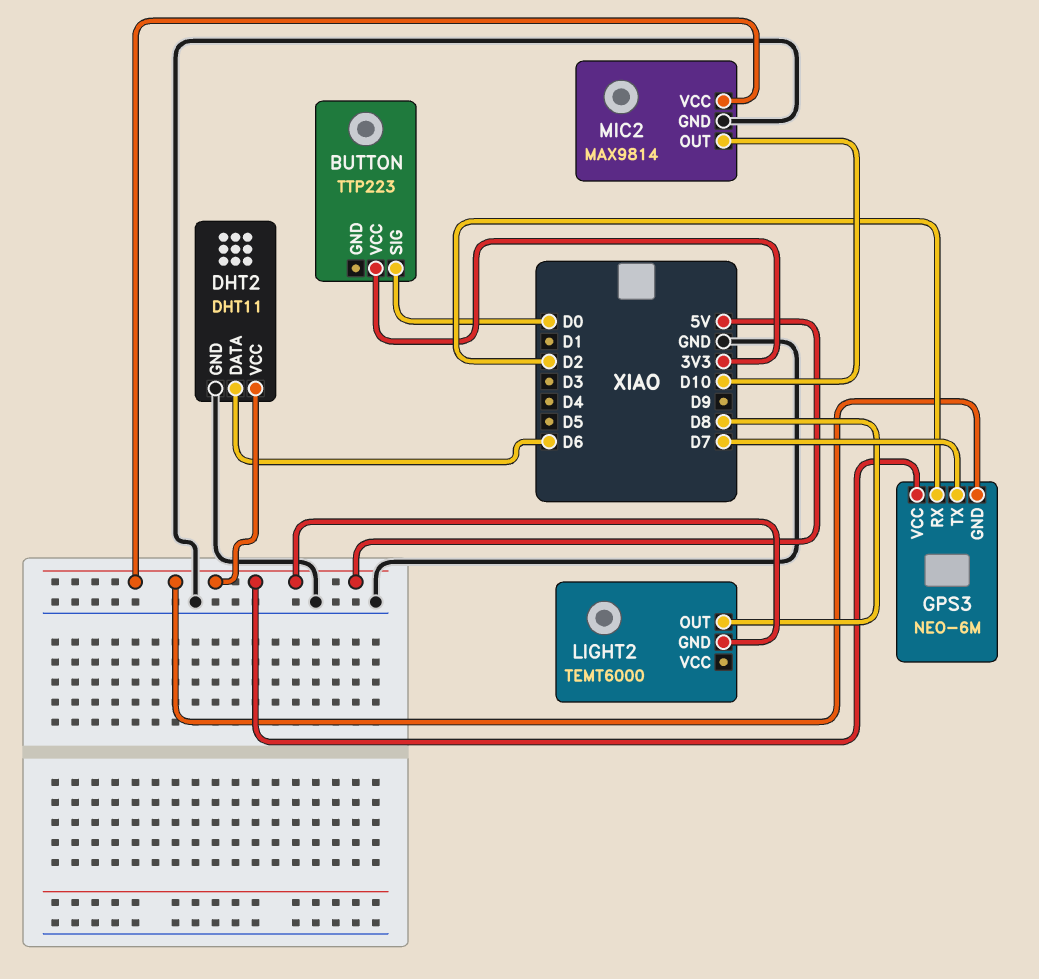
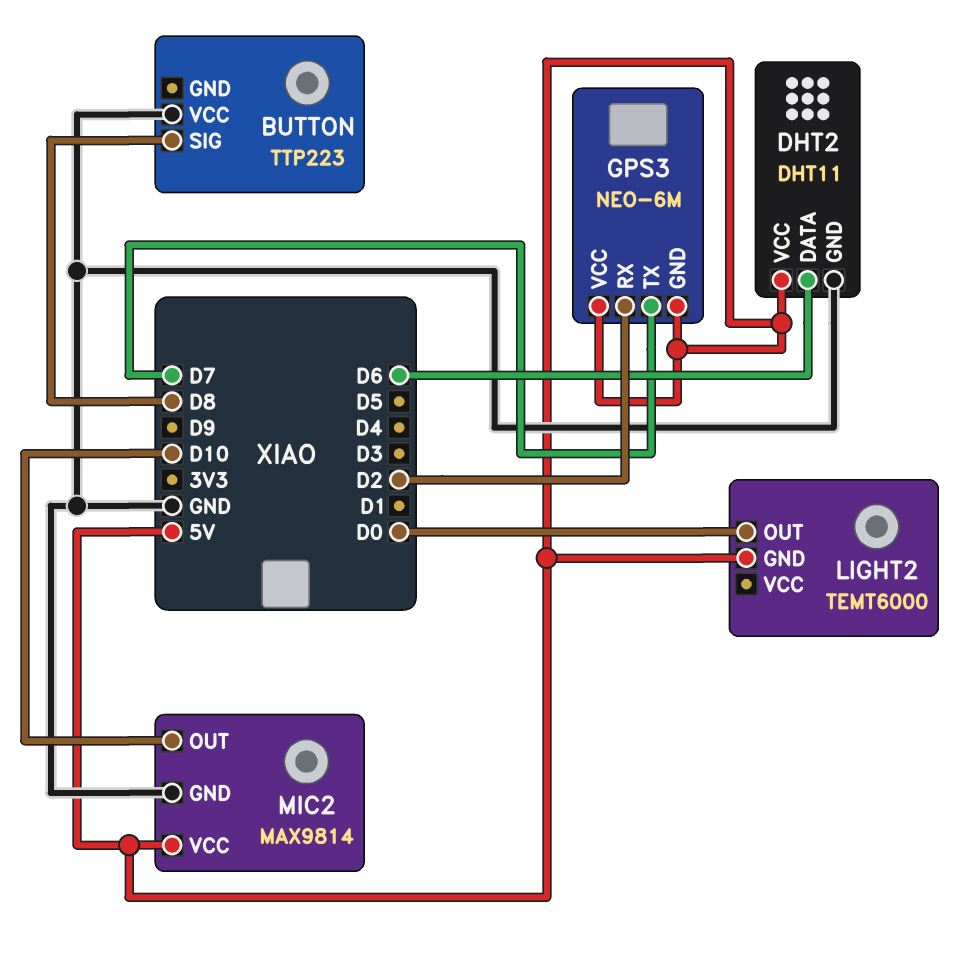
BUTTON pin SIG: D0 -> D8
BUTTON pin VCC: 3V3 -> GND
LIGHT2 pin OUT: D8 -> D0

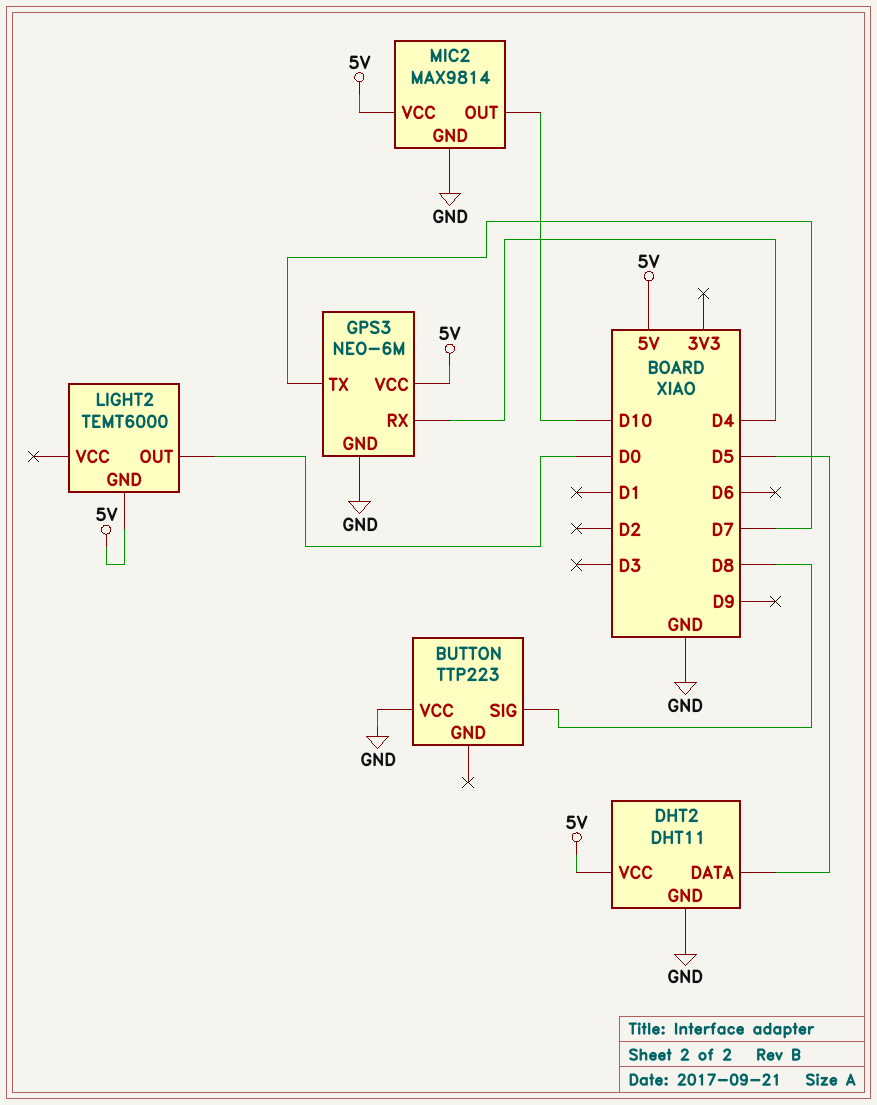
DHT2 pin DATA: D6 -> D5
GPS3 pin GND: 5V -> GND
GPS3 pin RX: D2 -> D4

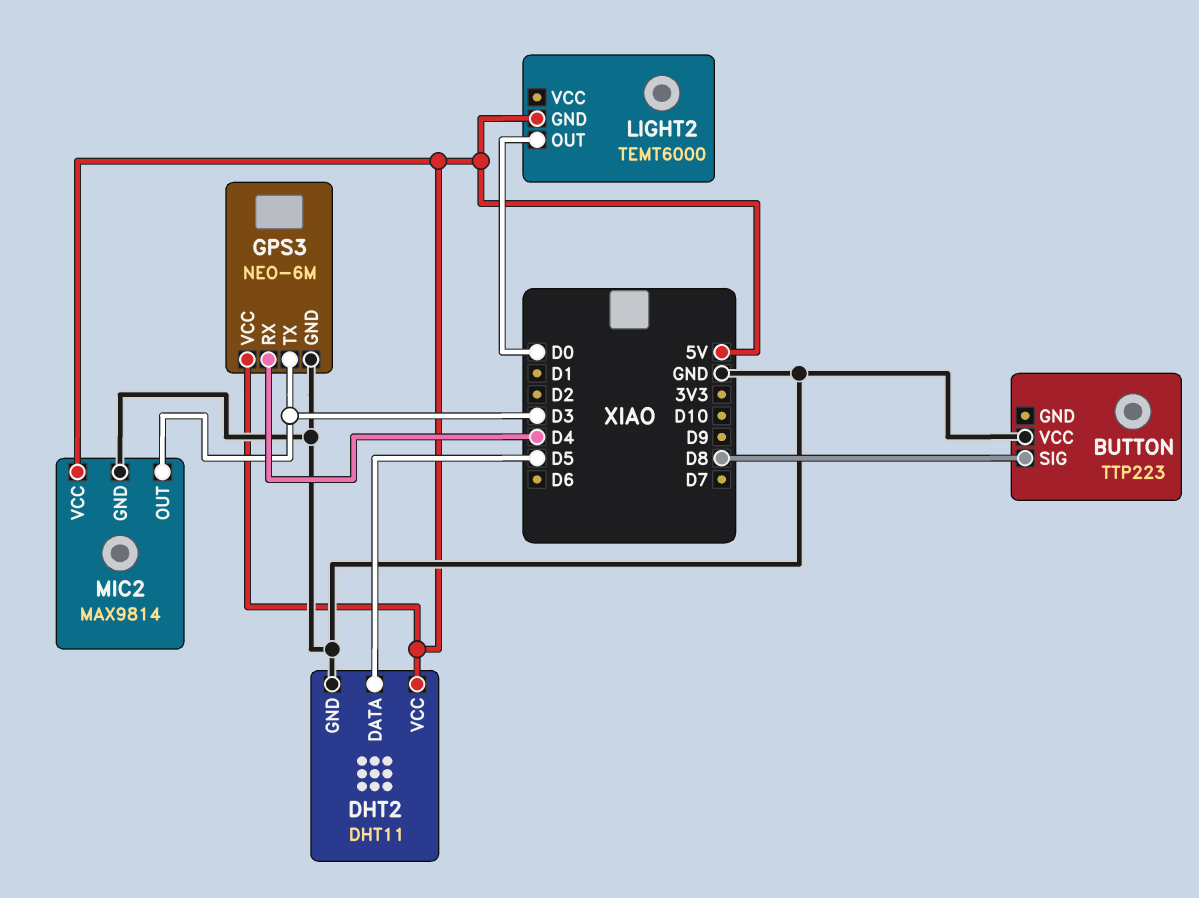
GPS3 pin TX: D7 -> D3
MIC2 pin OUT: D10 -> D3

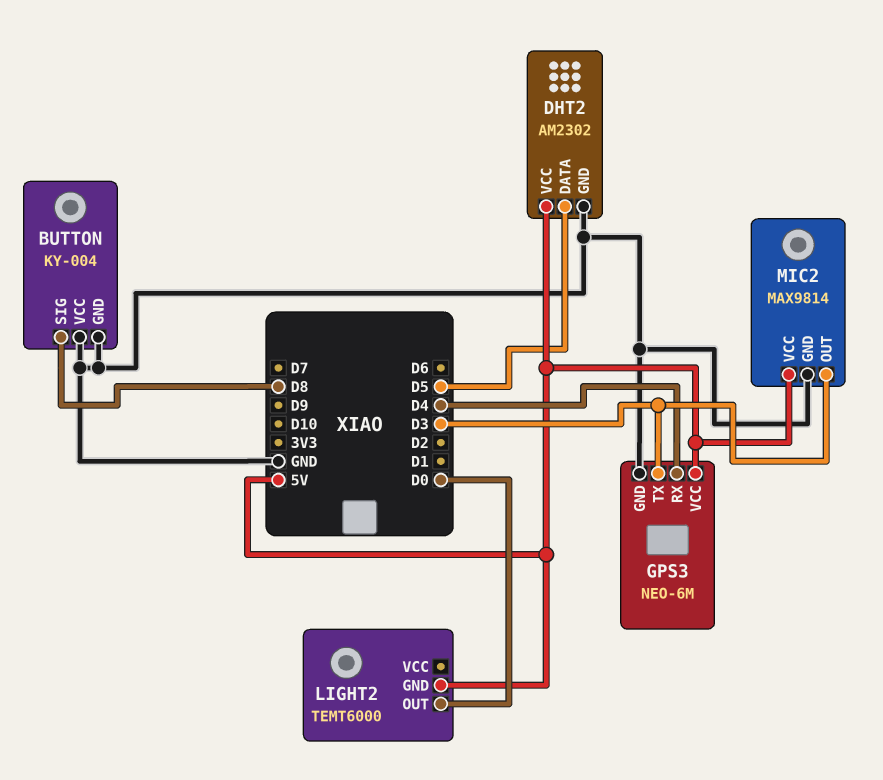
BUTTON: TTP223 -> KY-004
BUTTON pin GND: none -> GND
DHT2: DHT11 -> AM2302

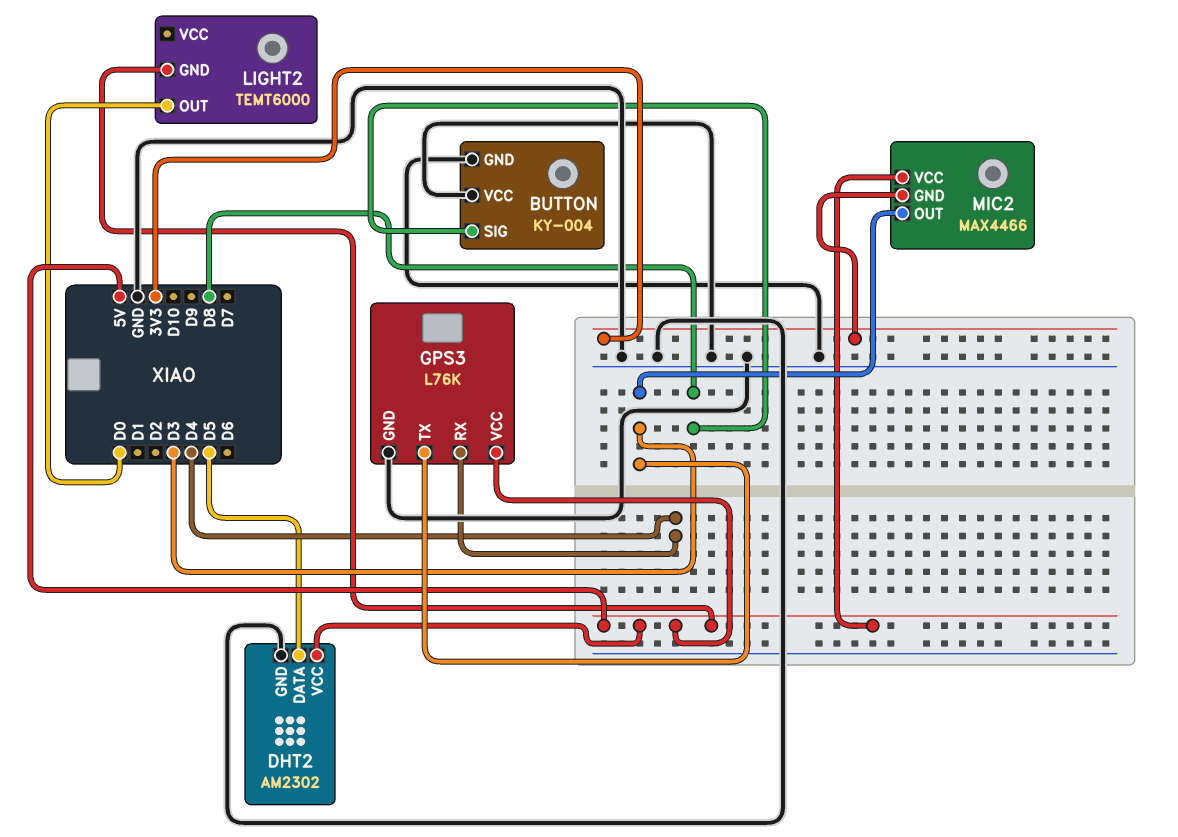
GPS3: NEO-6M -> L76K
MIC2: MAX9814 -> MAX4466
MIC2 pin GND: GND -> 3V3

